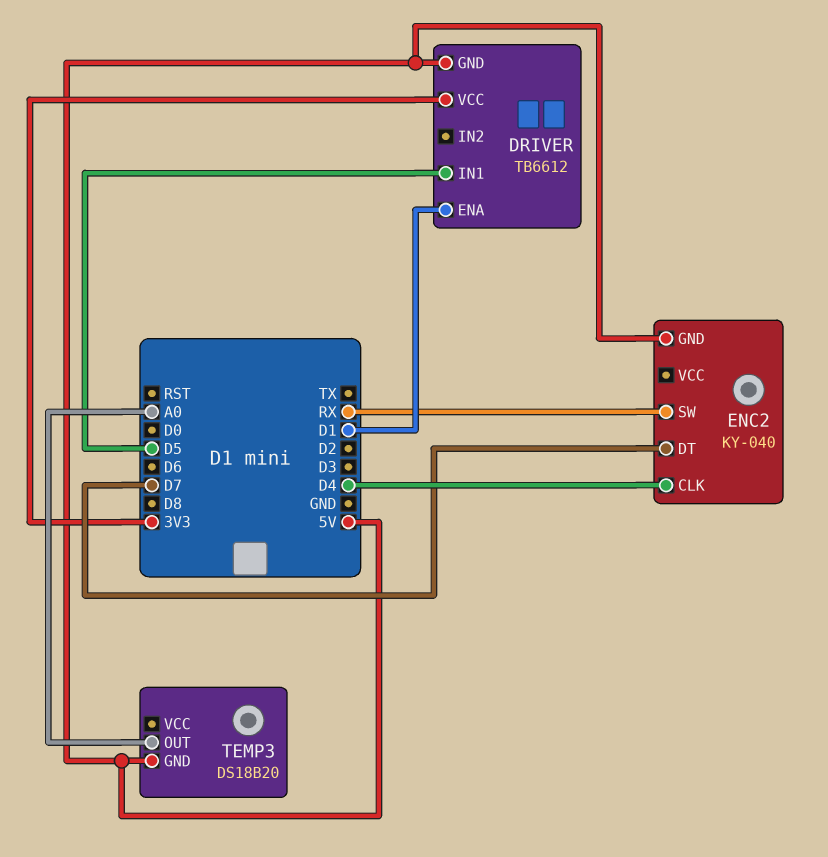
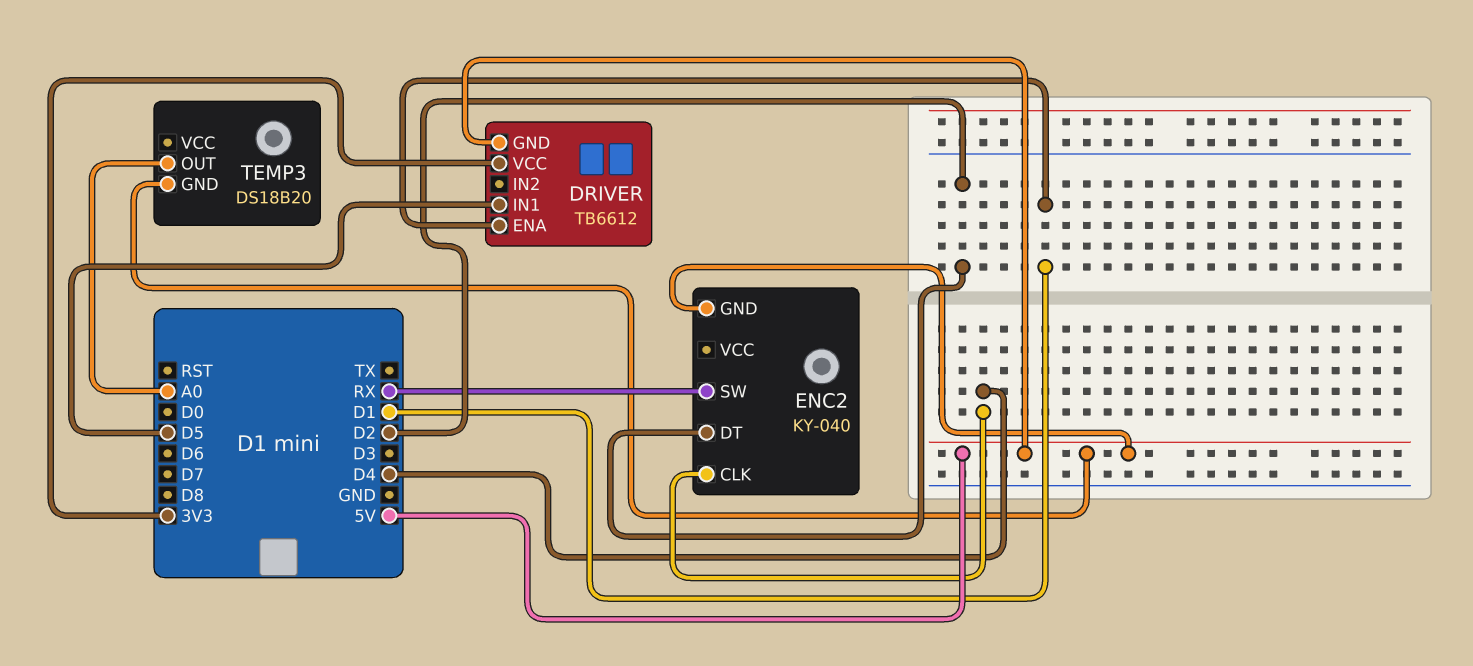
ENC2 pin DT: D7 -> D2

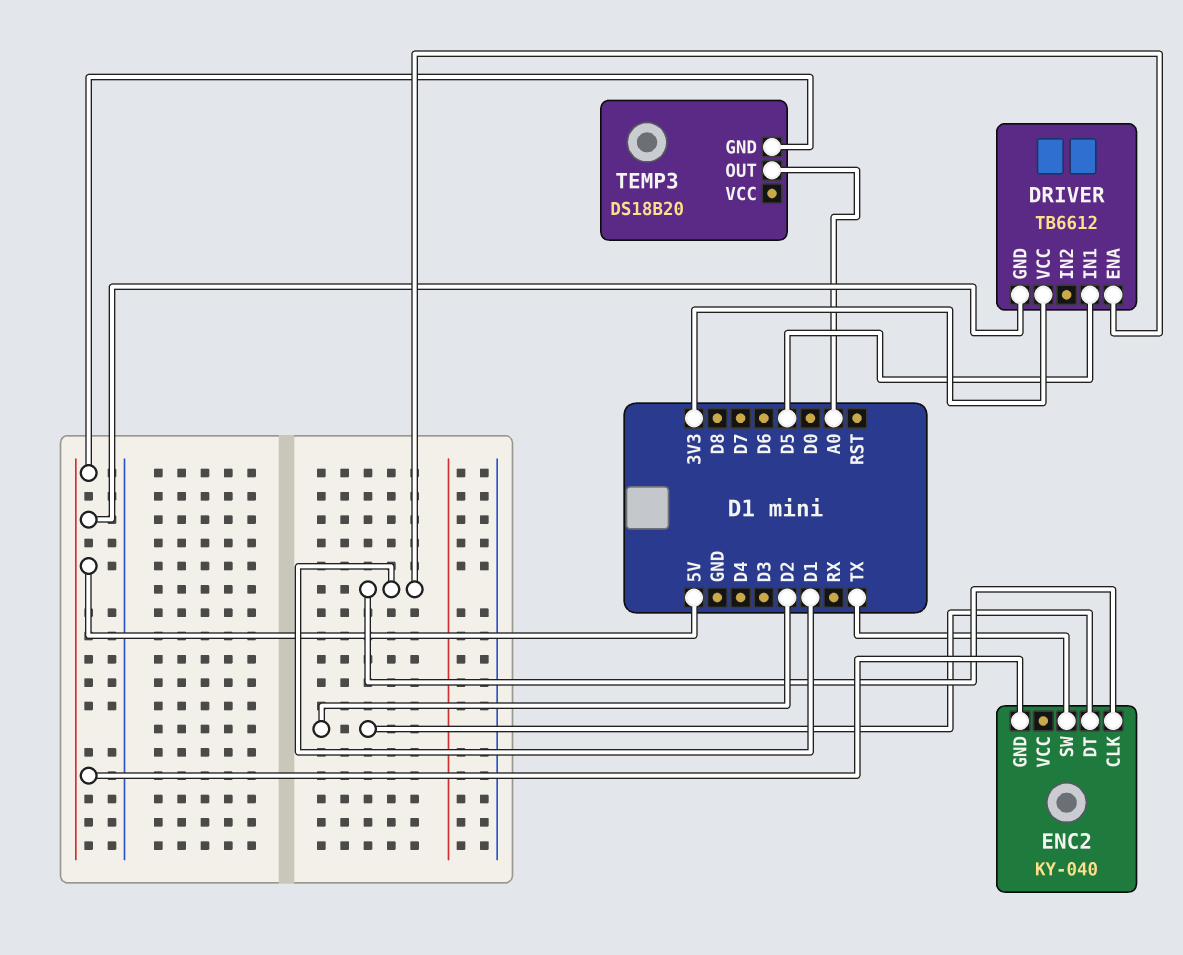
ENC2 pin CLK: D4 -> D1
ENC2 pin SW: RX -> TX

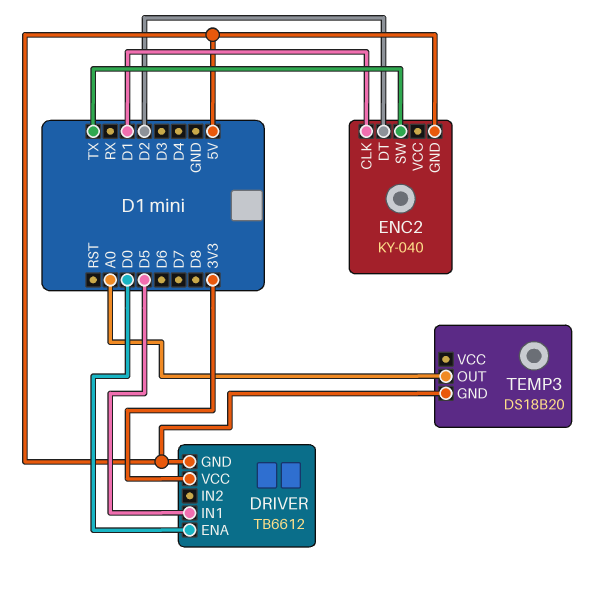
DRIVER pin ENA: D1 -> D0

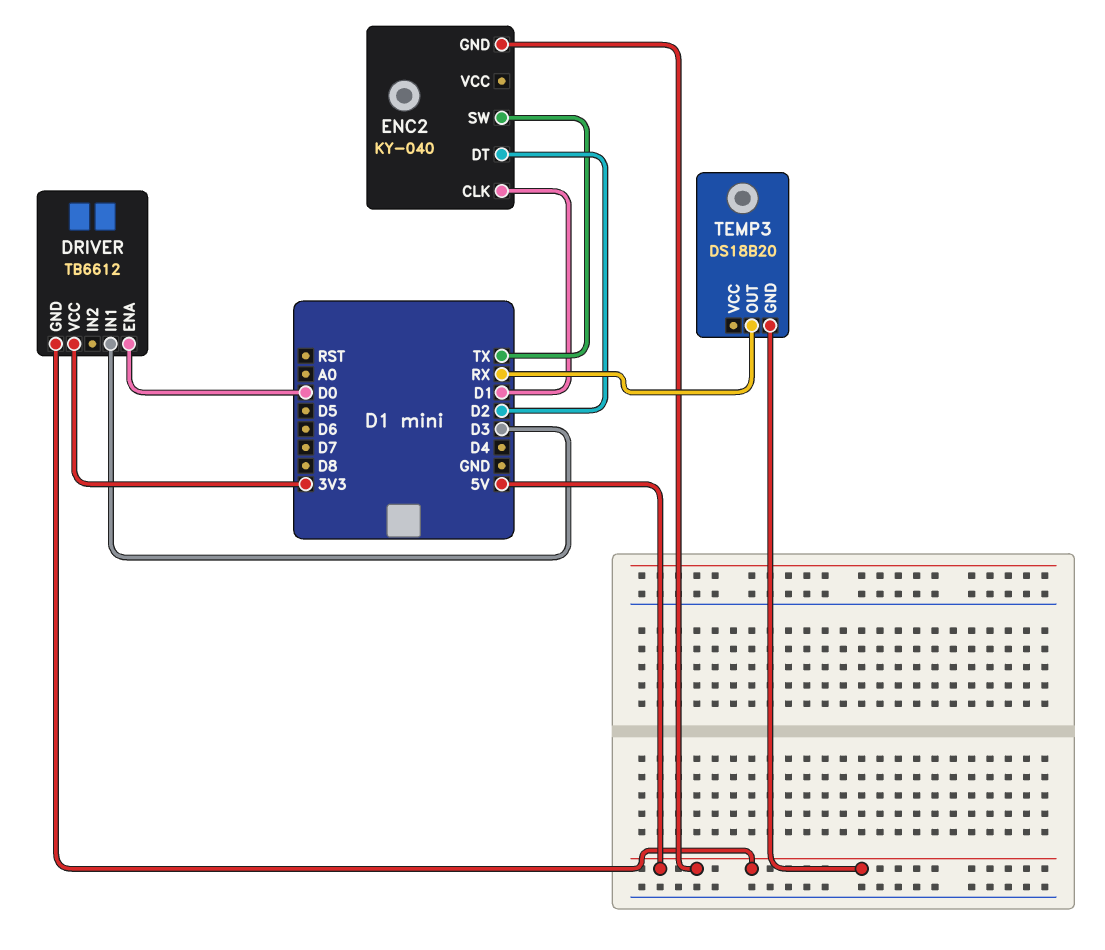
DRIVER pin IN1: D5 -> D3
TEMP3 pin OUT: A0 -> RX

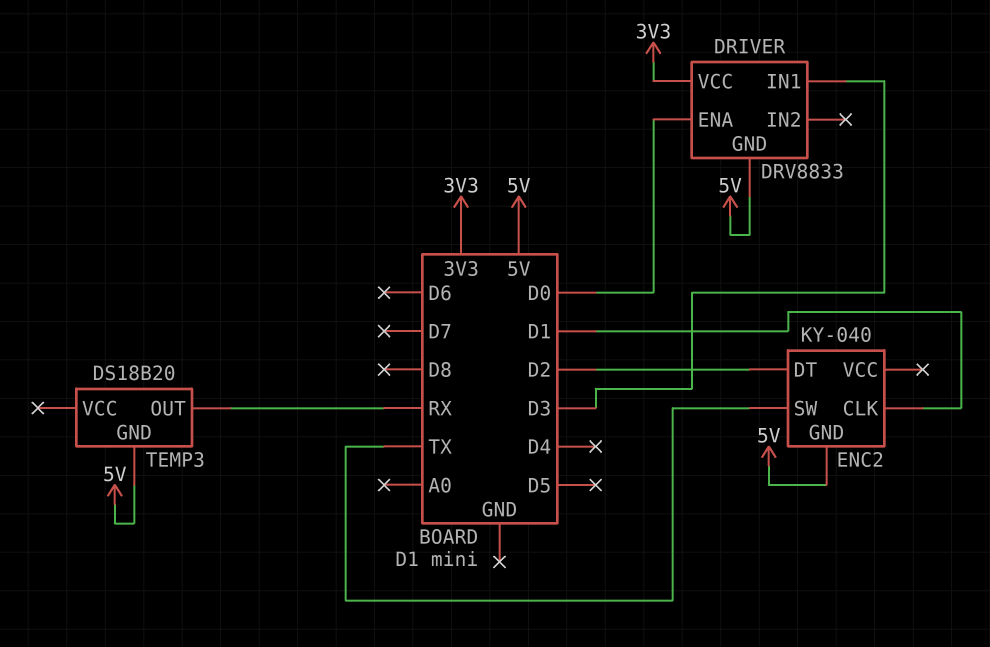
DRIVER: TB6612 -> DRV8833

